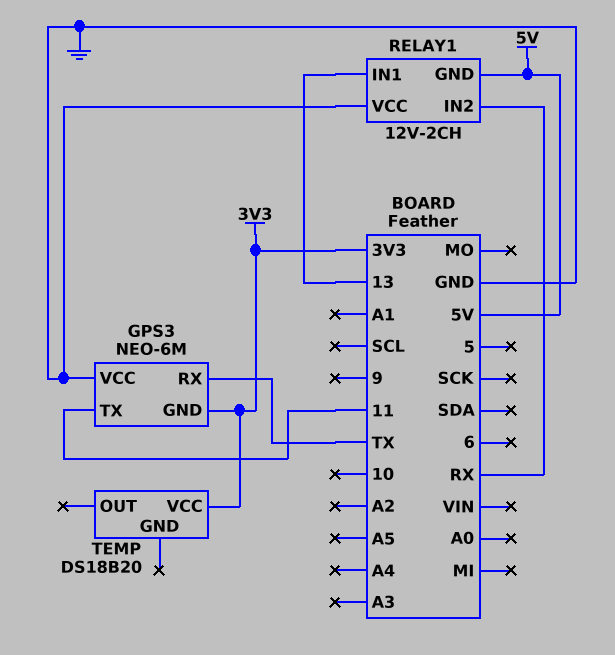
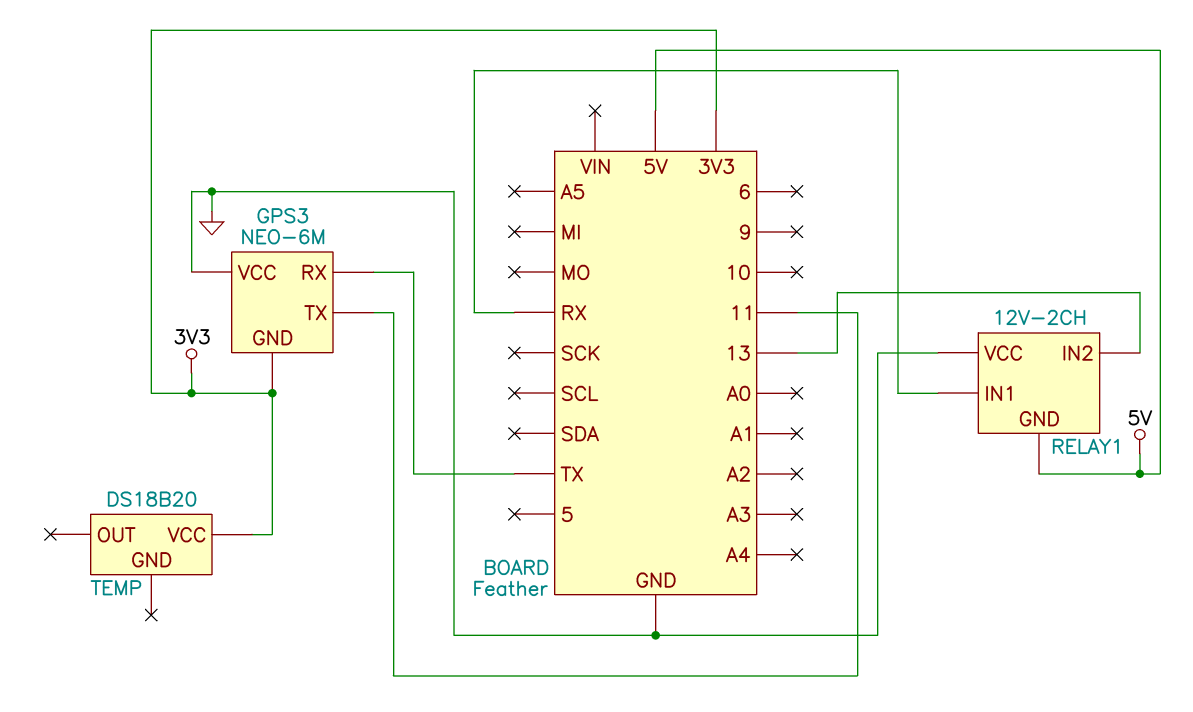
RELAY1 pin IN1: 13 -> RX
RELAY1 pin IN2: RX -> 13

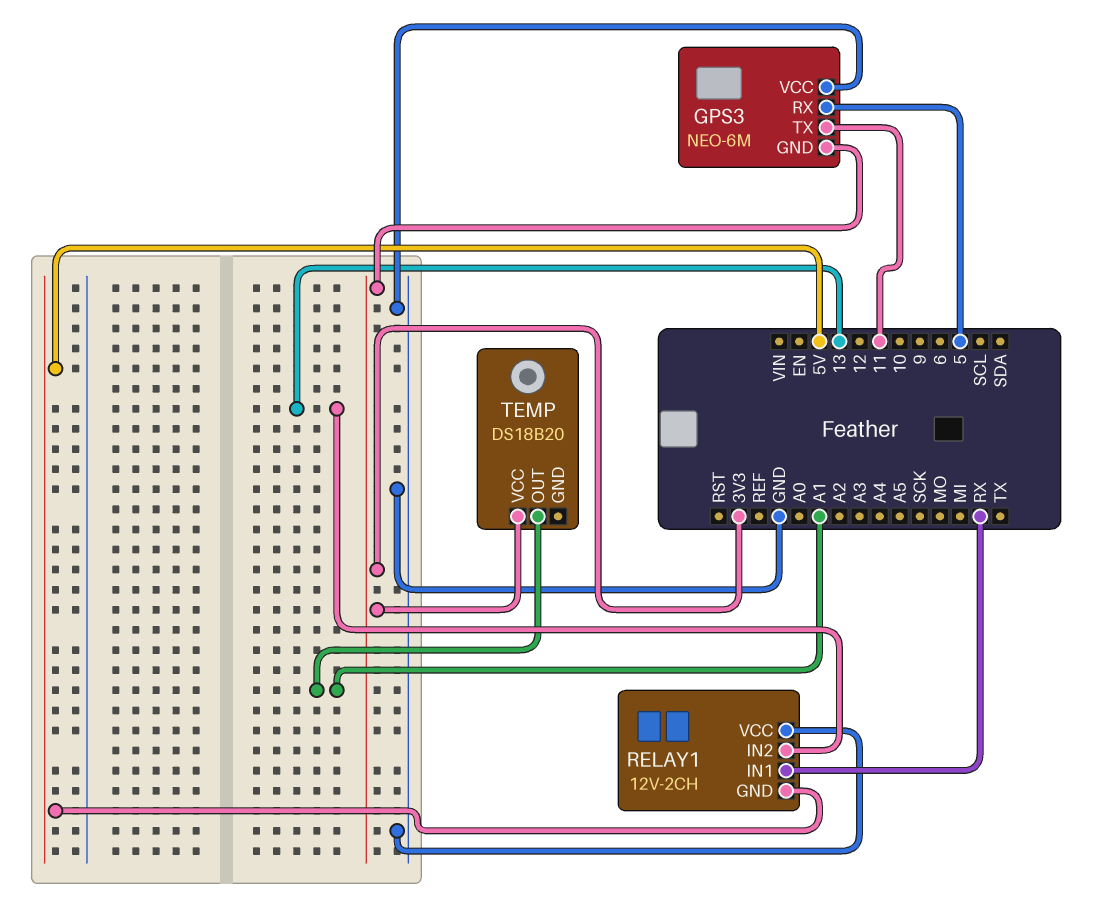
GPS3 pin RX: TX -> 5
TEMP pin OUT: none -> A1

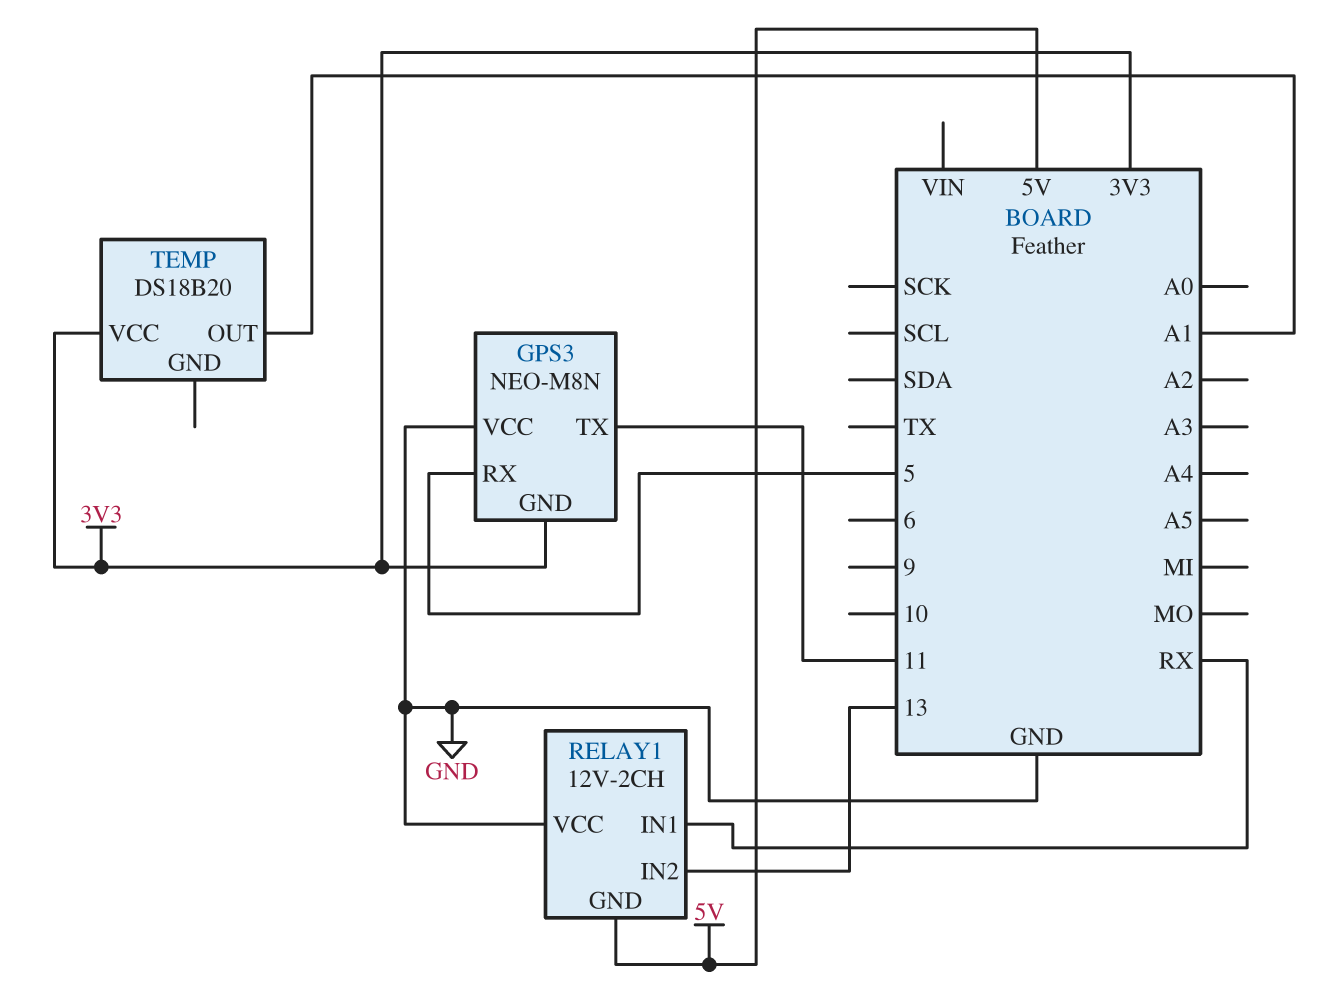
GPS3: NEO-6M -> NEO-M8N

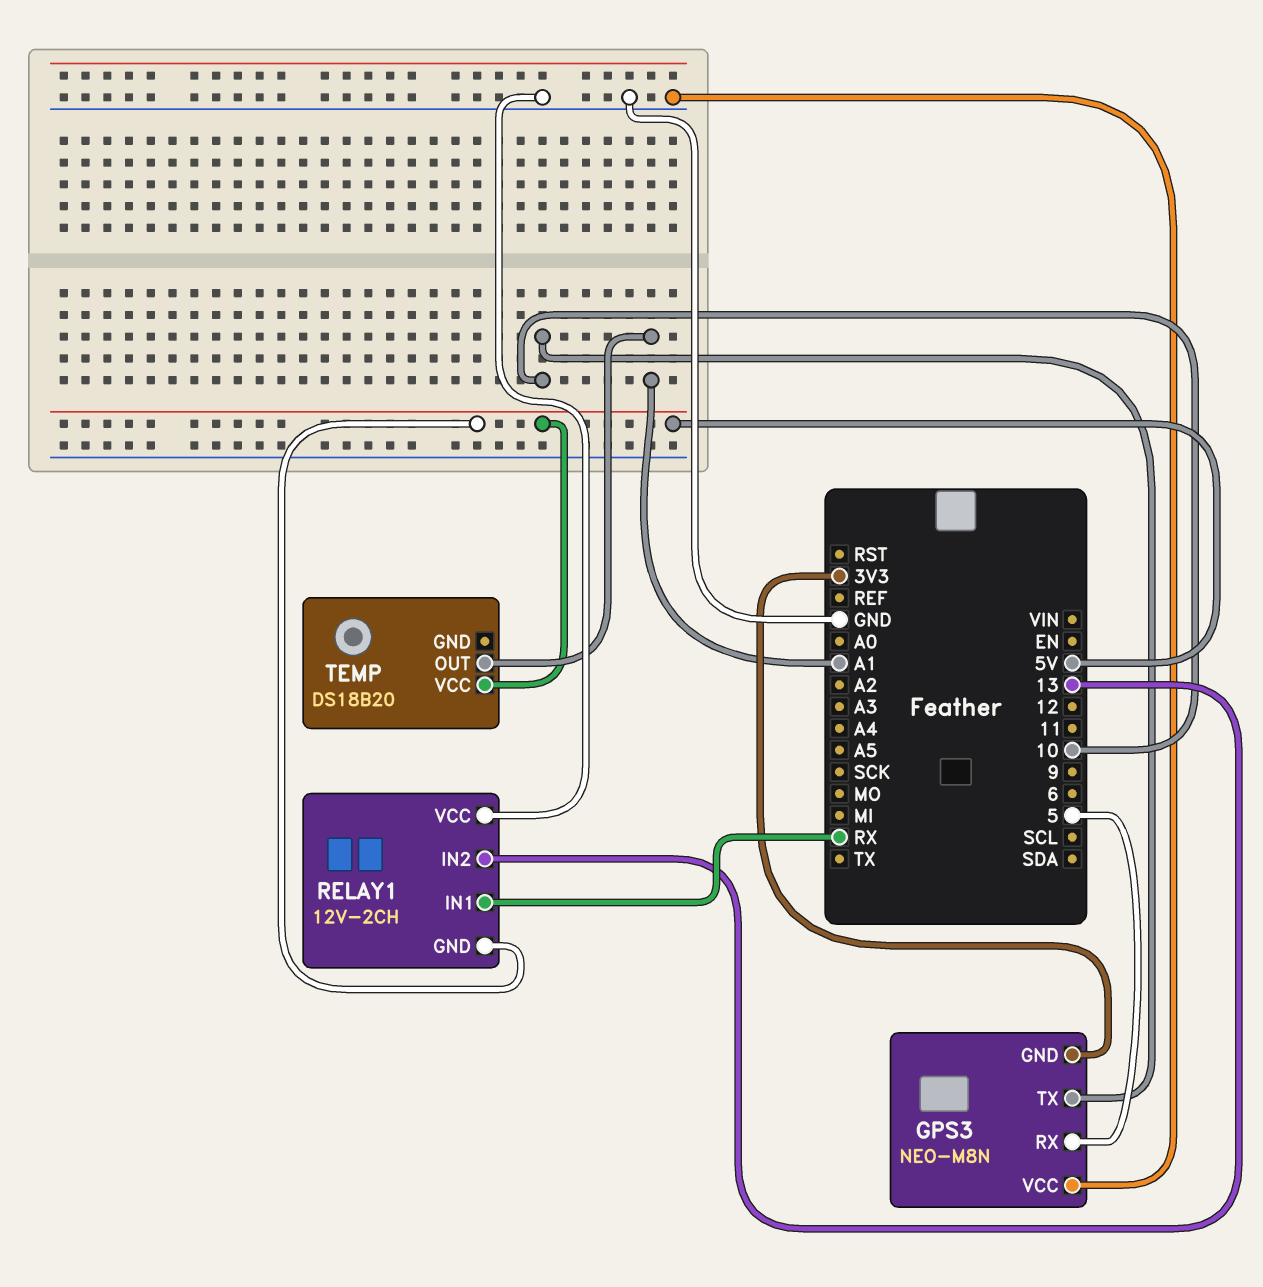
GPS3 pin TX: 11 -> 10
TEMP pin VCC: 3V3 -> 5V

